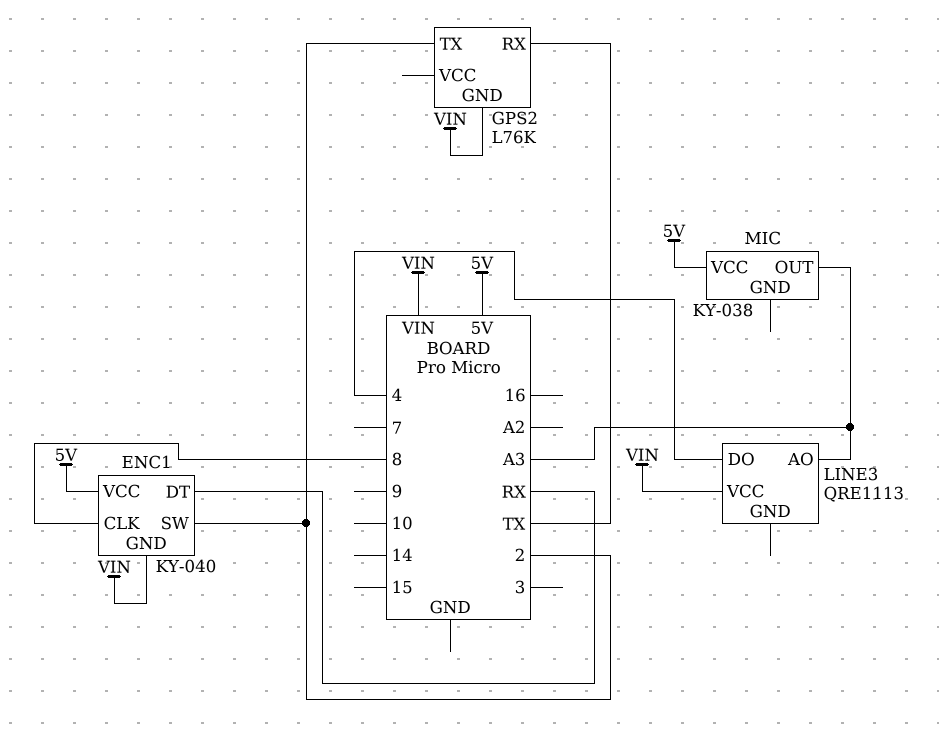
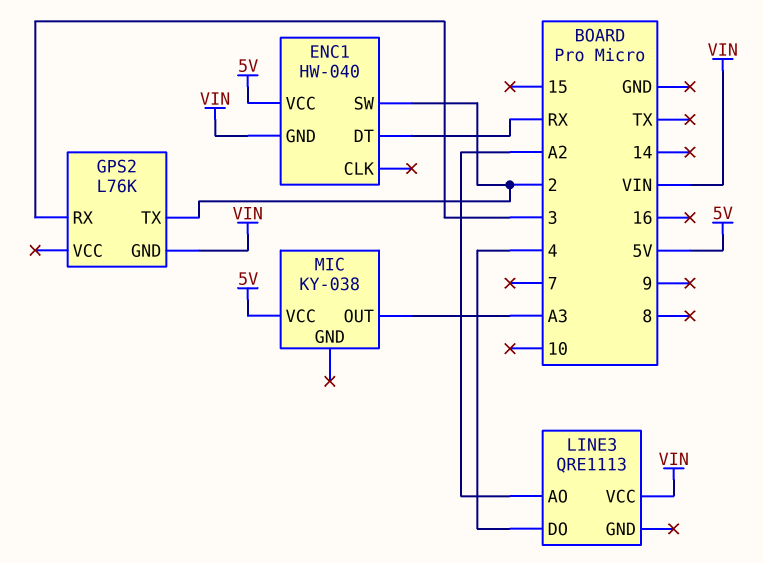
ENC1: KY-040 -> HW-040
ENC1 pin CLK: 8 -> none
GPS2 pin RX: TX -> 3
LINE3 pin AO: A3 -> A2

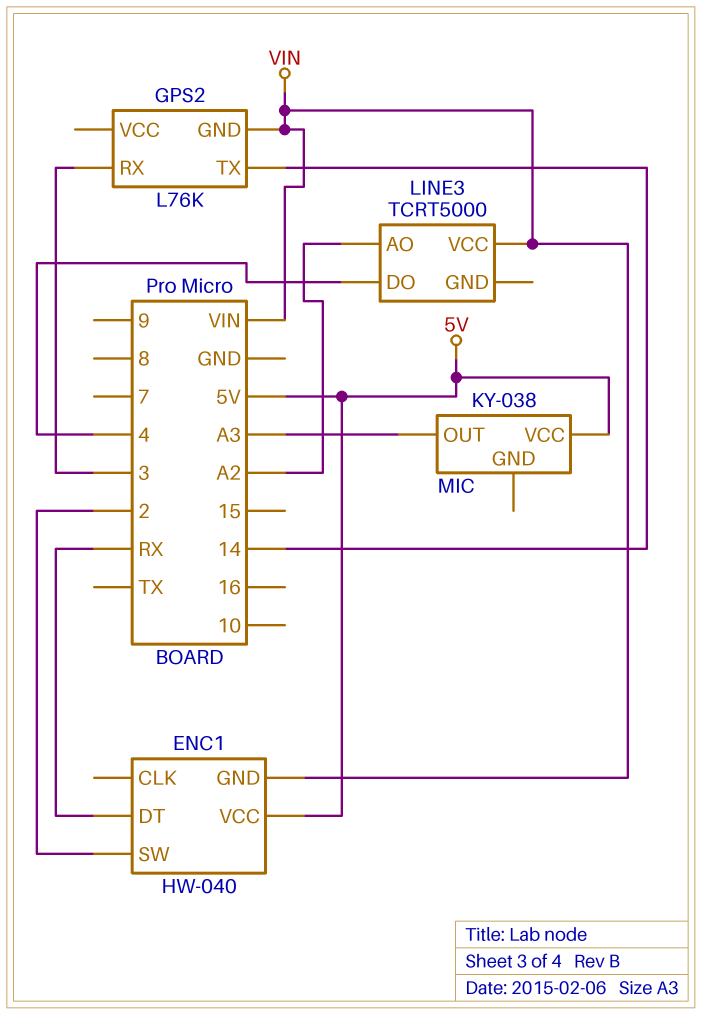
GPS2 pin TX: 2 -> 14
LINE3: QRE1113 -> TCRT5000

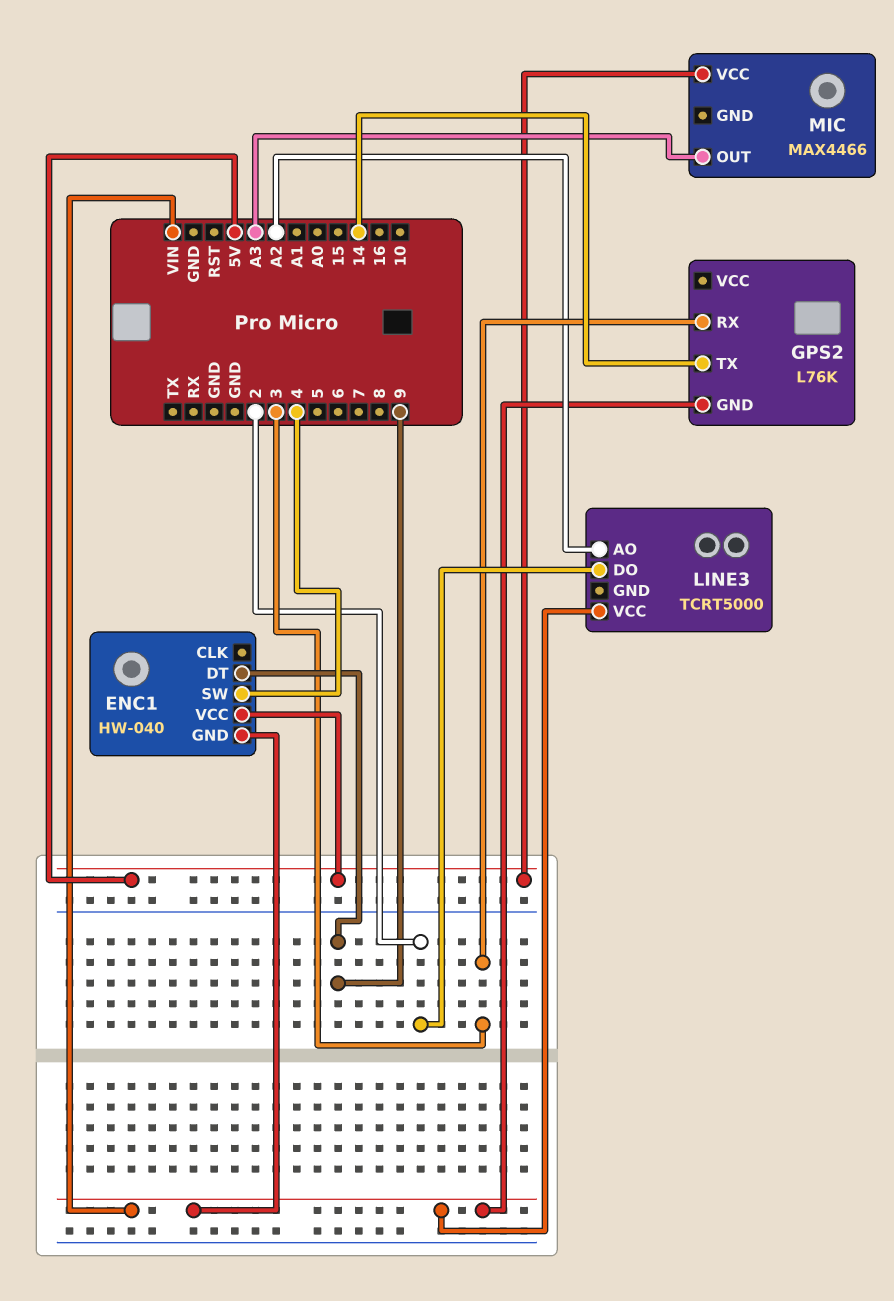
ENC1 pin DT: RX -> 9
ENC1 pin SW: 2 -> 4
LINE3 pin DO: 4 -> 2
MIC: KY-038 -> MAX4466

